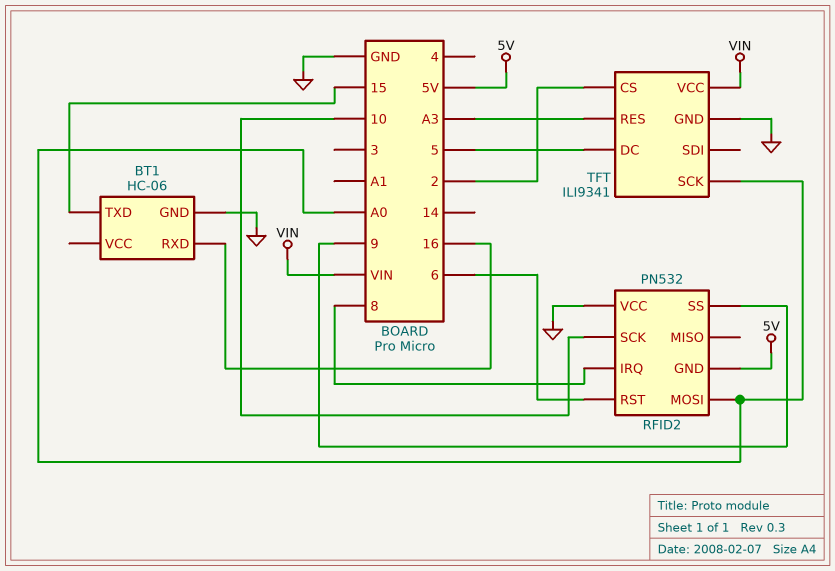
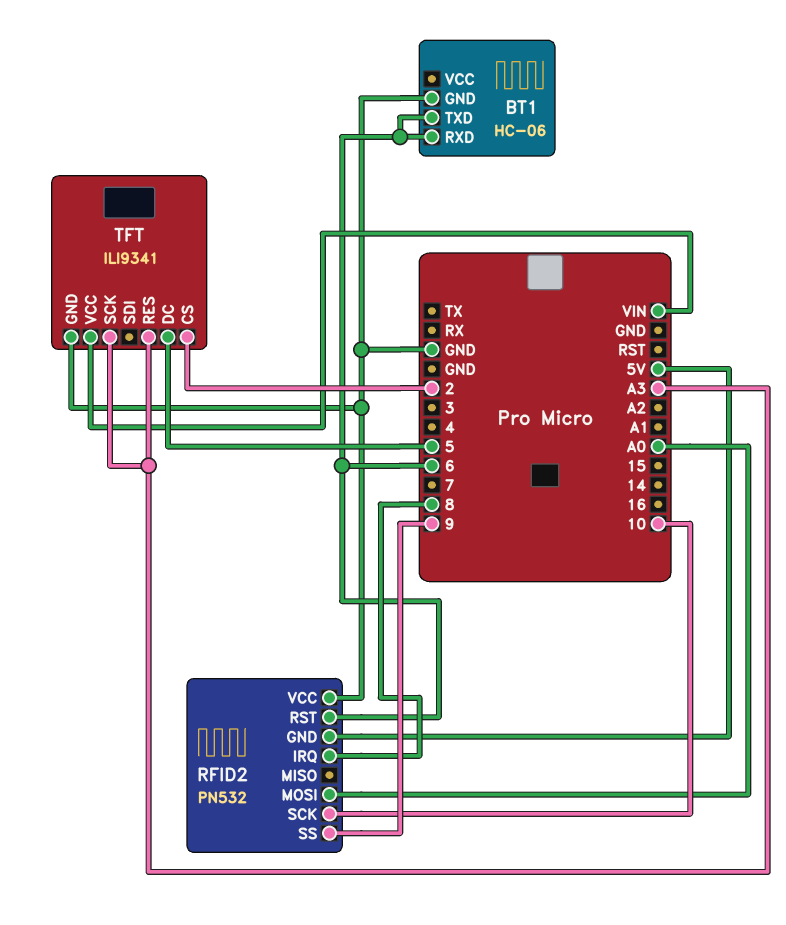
BT1 pin RXD: 16 -> 6
BT1 pin TXD: 15 -> 6
TFT pin SCK: A0 -> A3

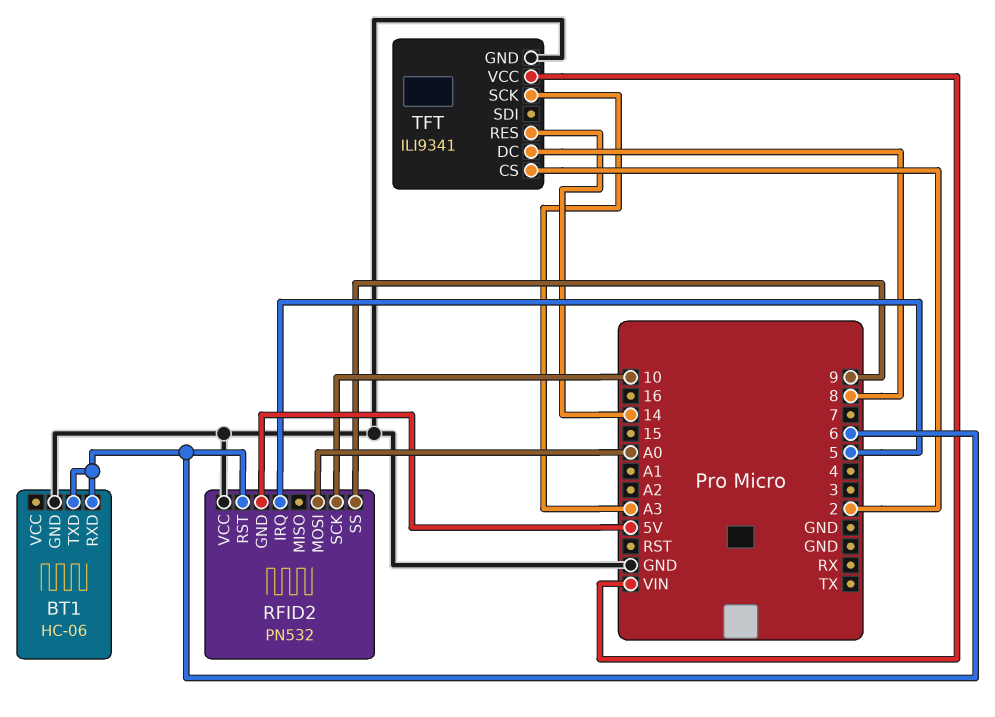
RFID2 pin IRQ: 8 -> 5
TFT pin DC: 5 -> 8
TFT pin RES: A3 -> 14

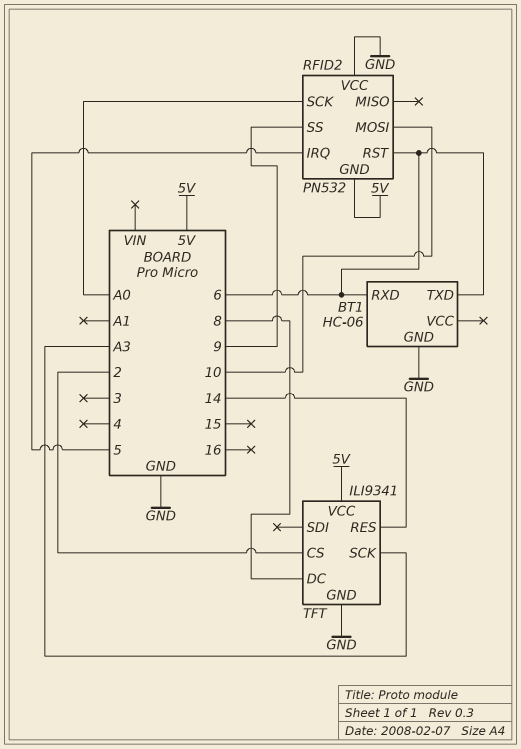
RFID2 pin MOSI: A0 -> 10
RFID2 pin SCK: 10 -> A0
TFT pin VCC: VIN -> 5V

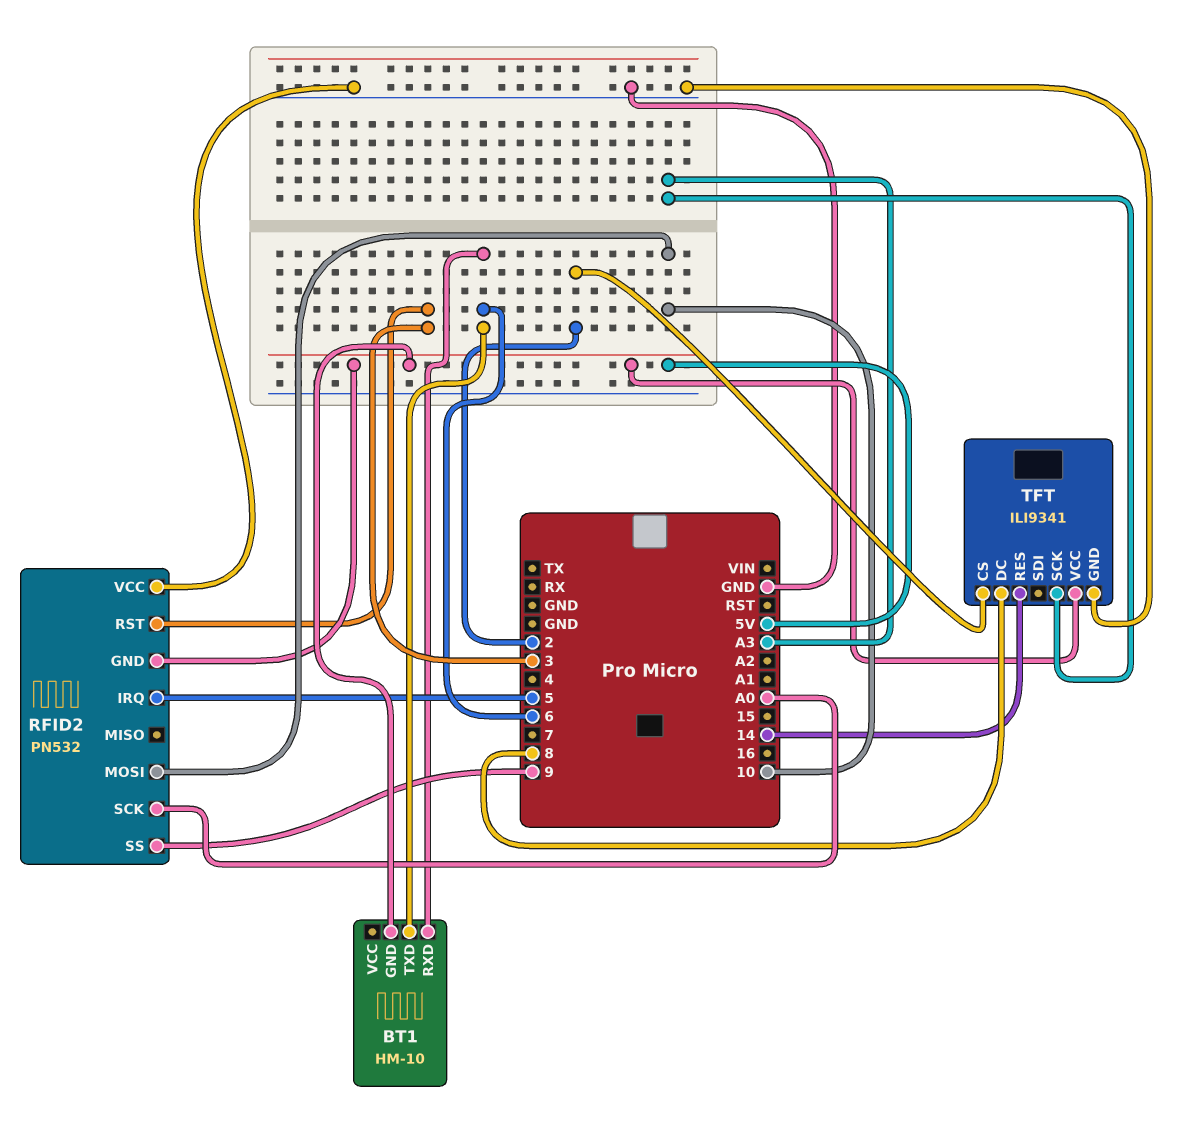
BT1: HC-06 -> HM-10
BT1 pin GND: GND -> 5V
RFID2 pin RST: 6 -> 3

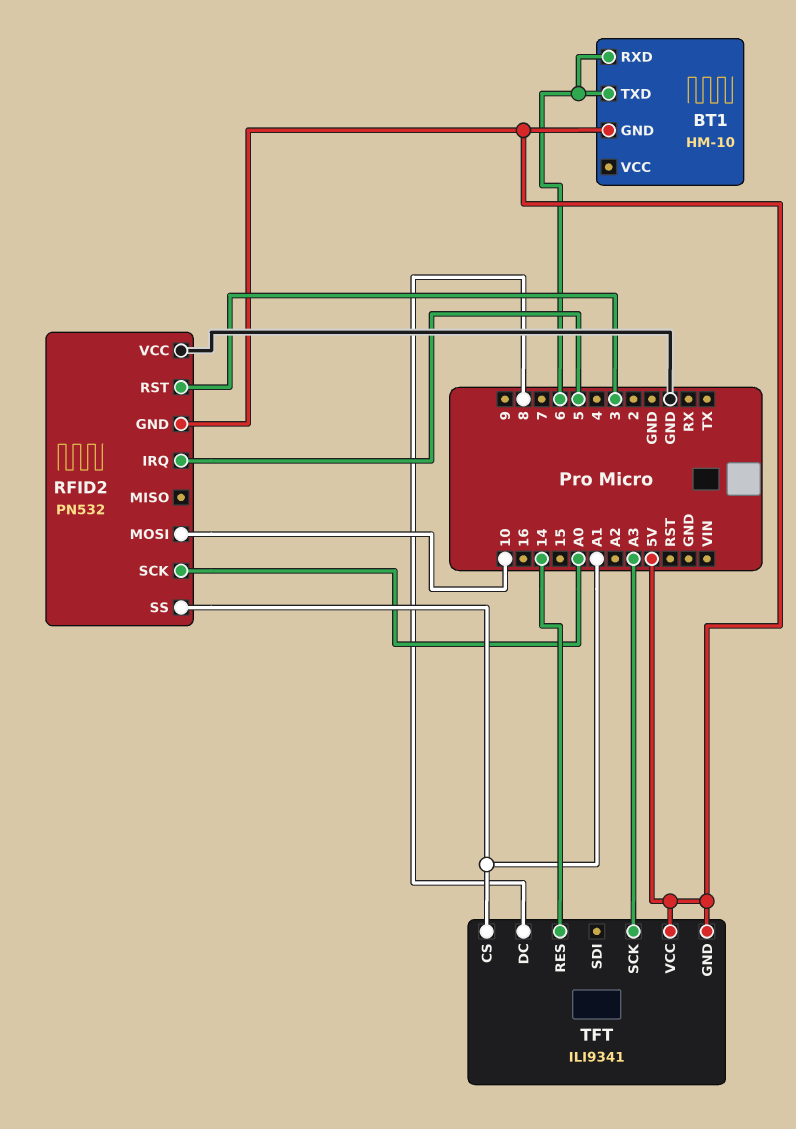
RFID2 pin SS: 9 -> A1
TFT pin CS: 2 -> A1
TFT pin GND: GND -> 5V

